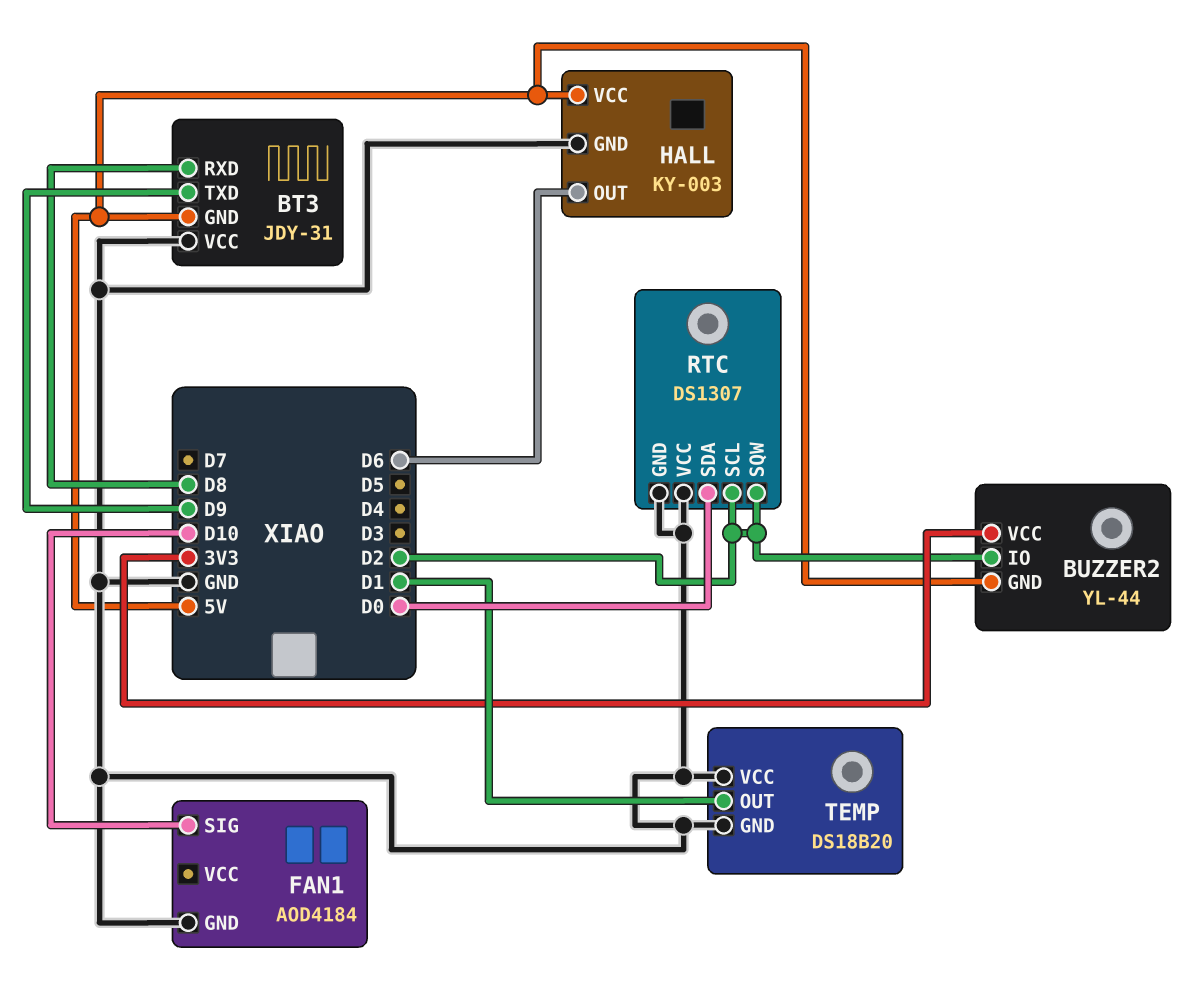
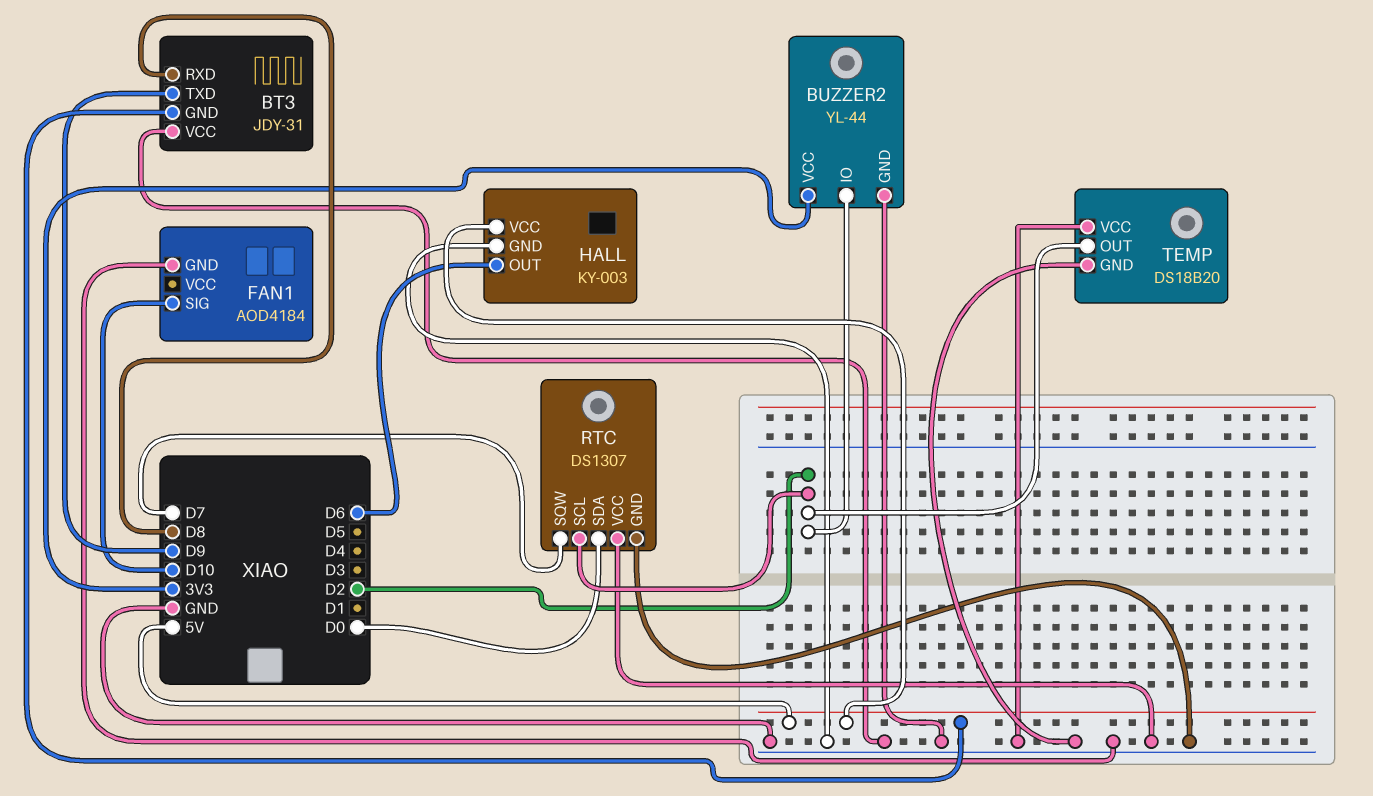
BUZZER2 pin GND: 5V -> GND
RTC pin SQW: D2 -> D7
TEMP pin OUT: D1 -> D2

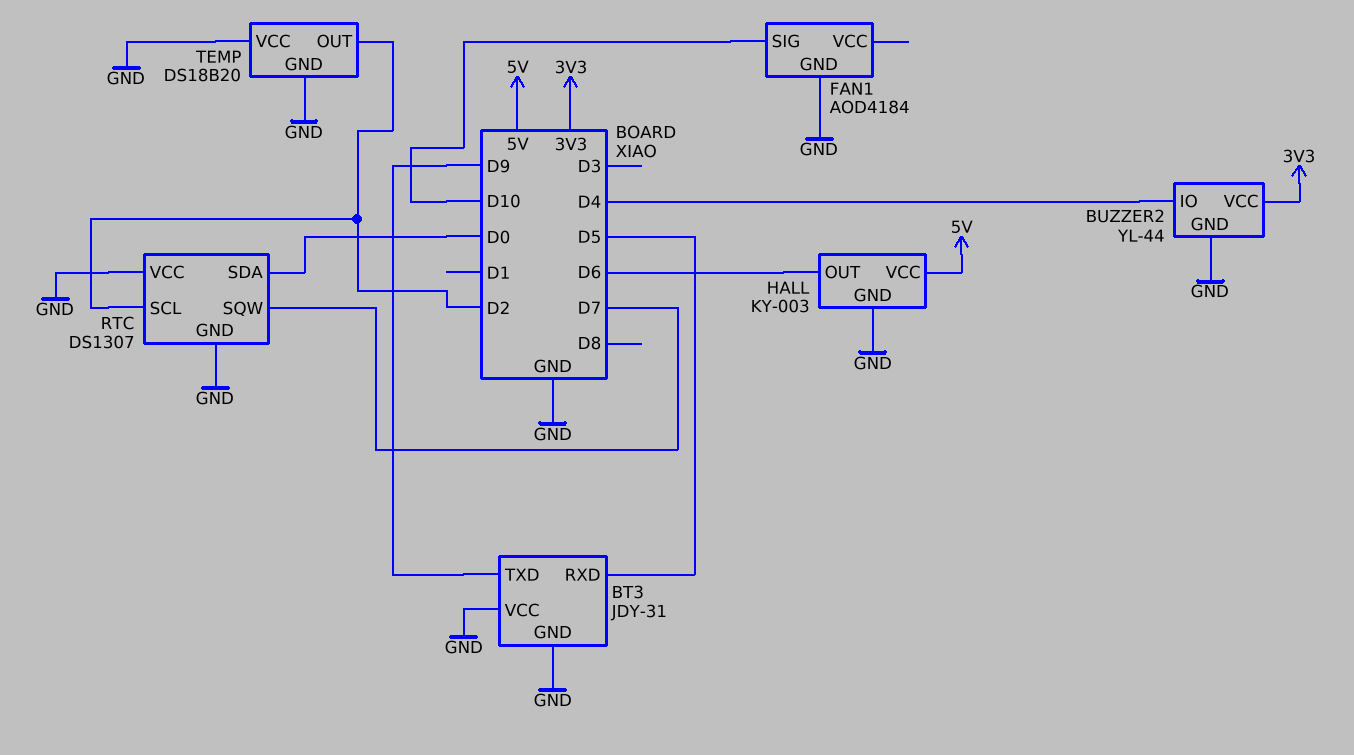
BT3 pin GND: 5V -> GND
BT3 pin RXD: D8 -> D5
BUZZER2 pin IO: D2 -> D4

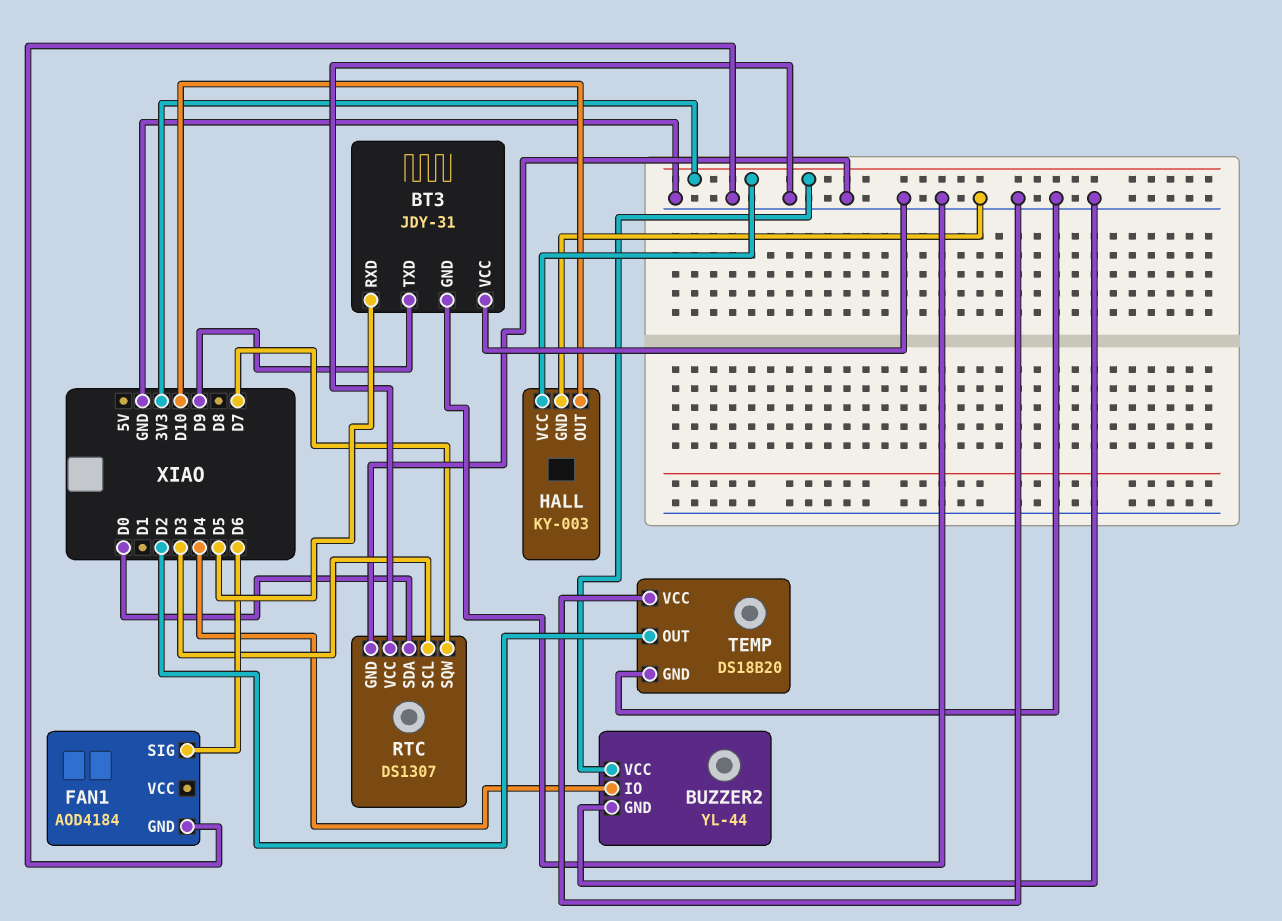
FAN1 pin SIG: D10 -> D6
HALL pin OUT: D6 -> D10
HALL pin VCC: 5V -> 3V3
RTC pin SCL: D2 -> D3

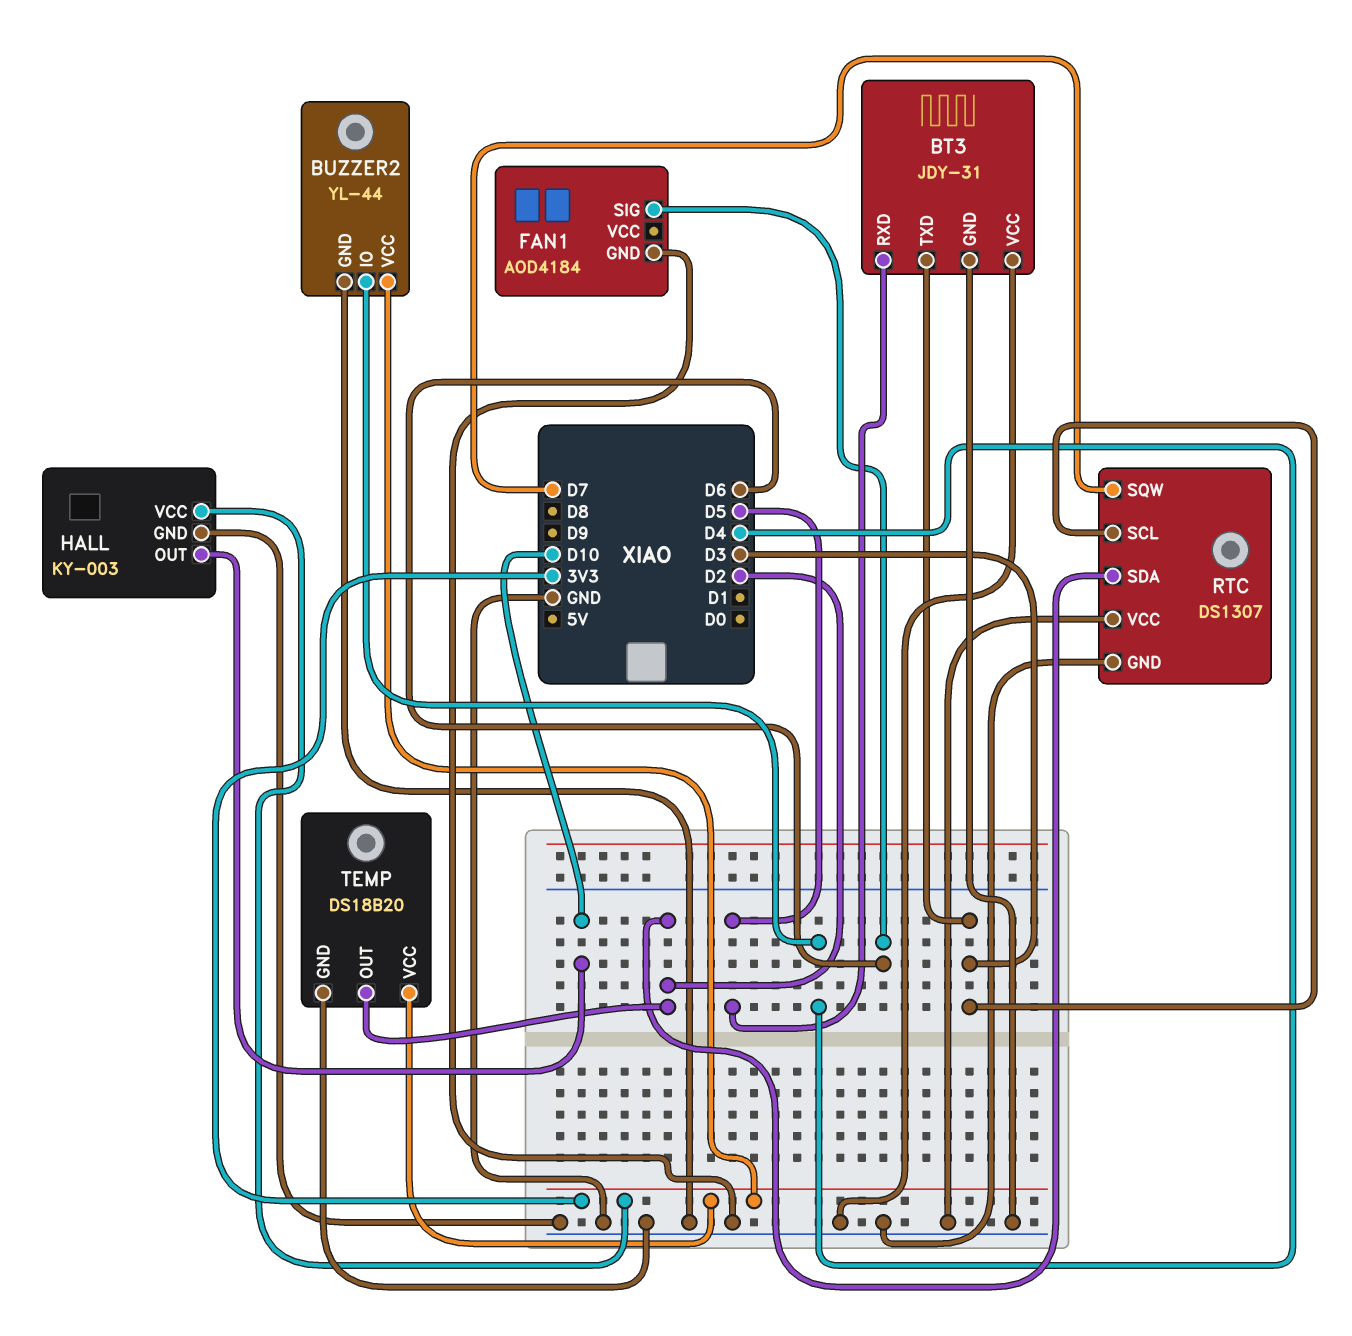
BT3 pin TXD: D9 -> D3
RTC pin SDA: D0 -> D2
TEMP pin VCC: GND -> 3V3

